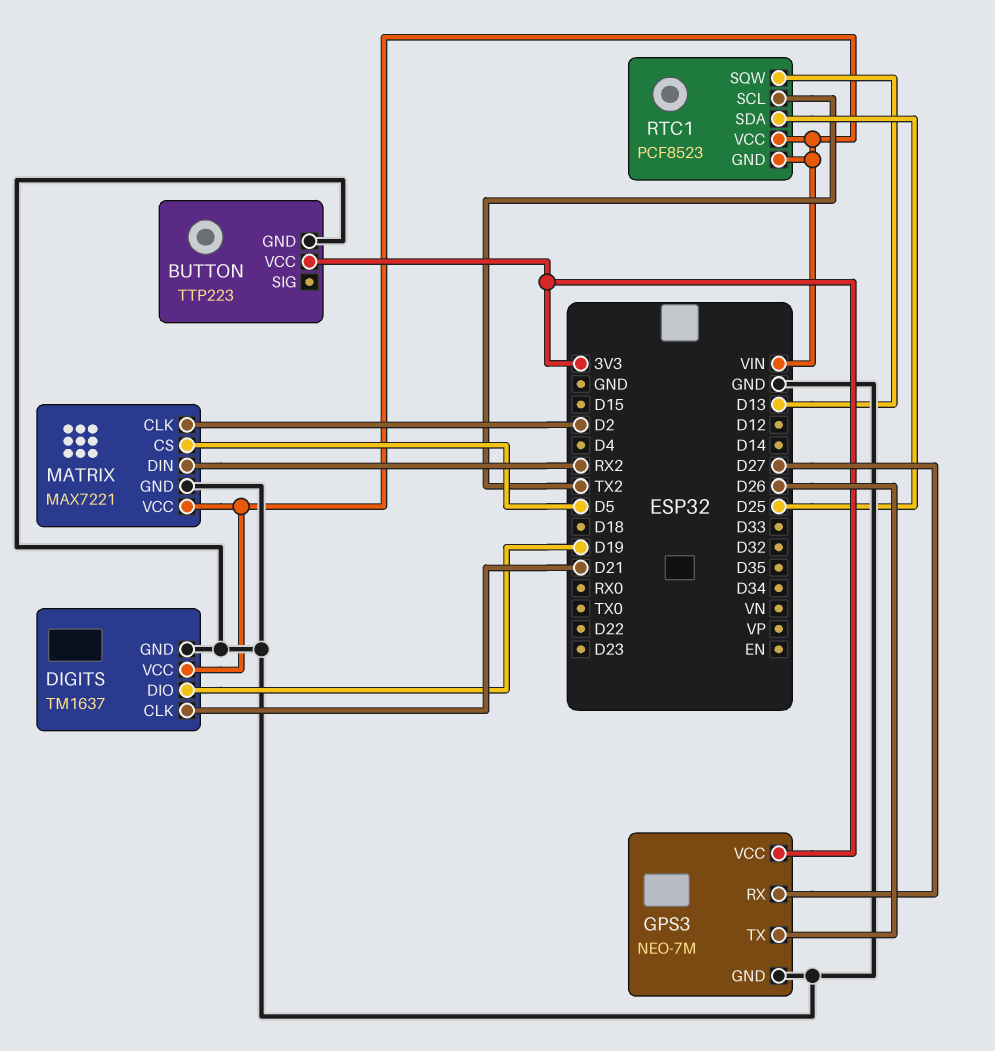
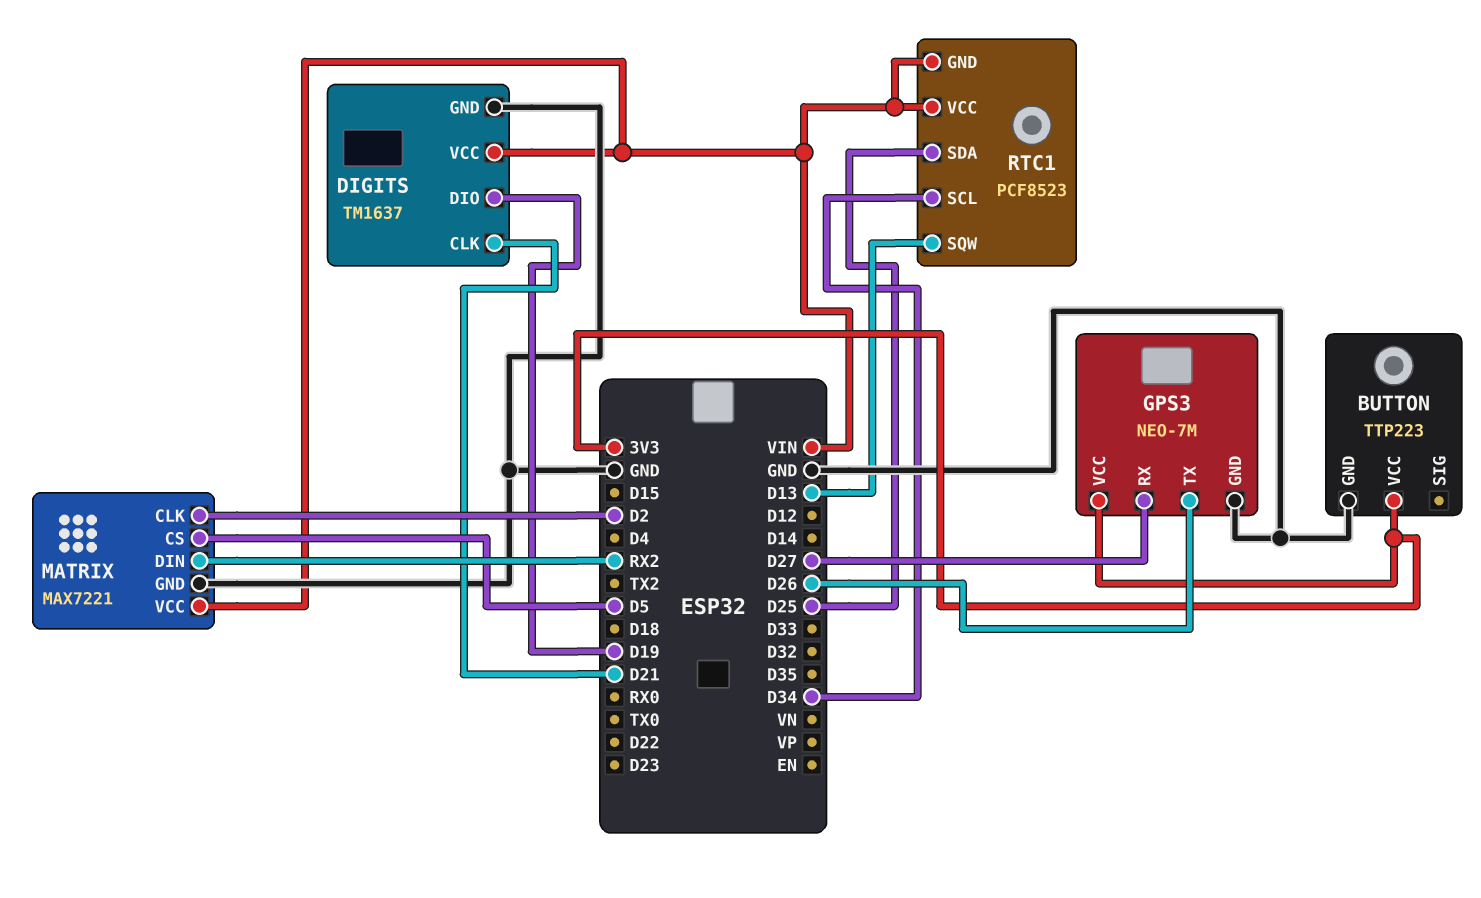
RTC1 pin SCL: TX2 -> D34

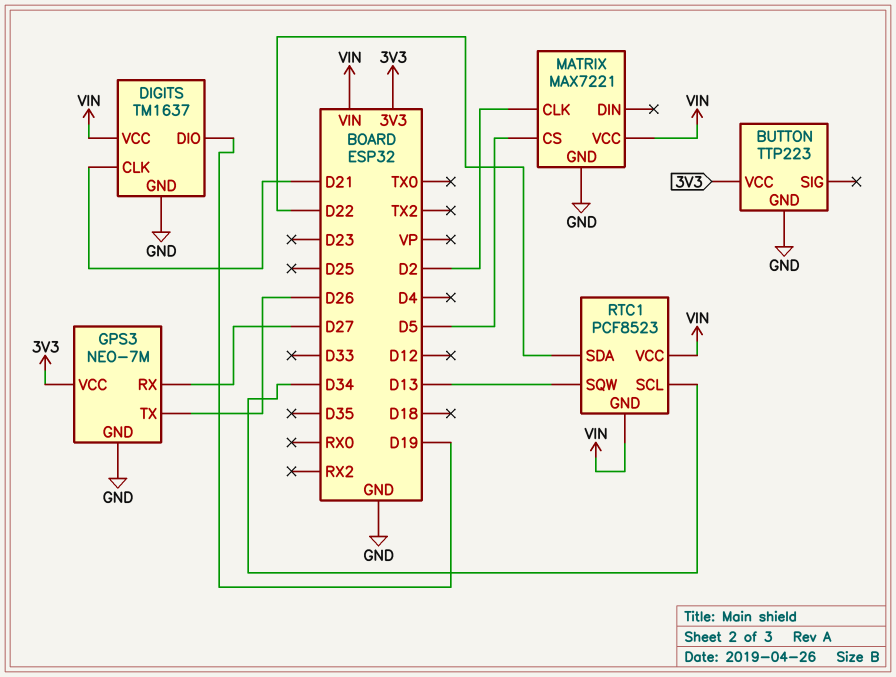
MATRIX pin DIN: RX2 -> none
RTC1 pin SDA: D25 -> D22

